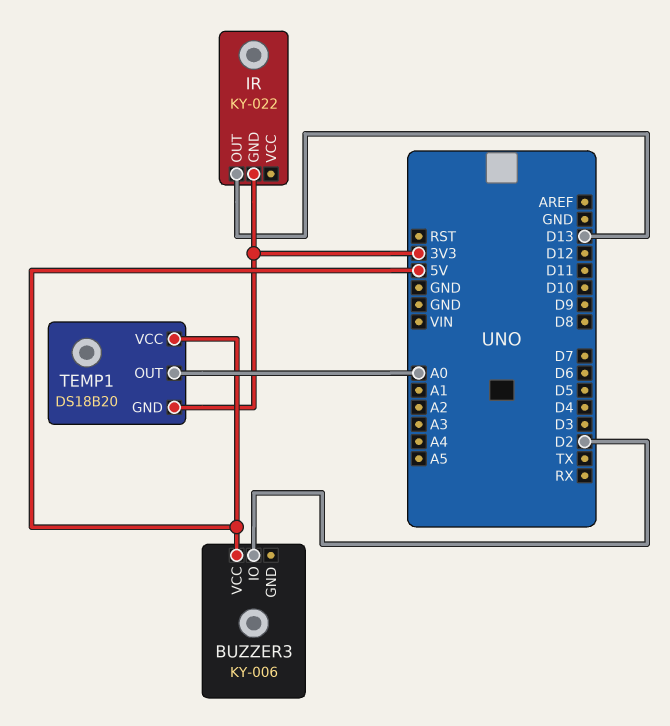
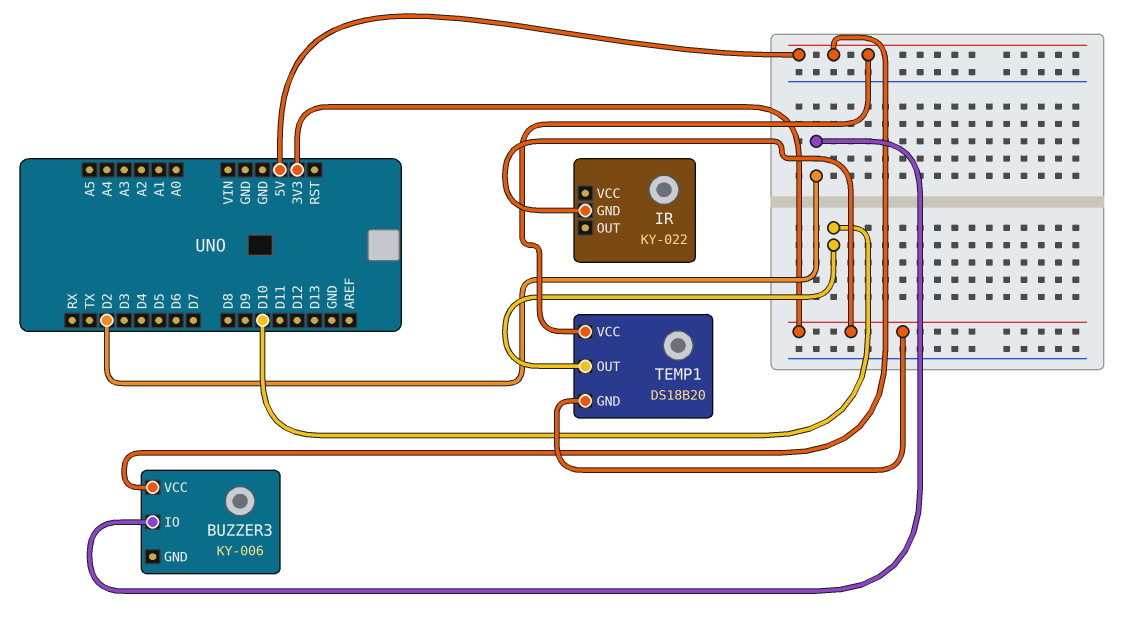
IR pin OUT: D13 -> none
TEMP1 pin OUT: A0 -> D10

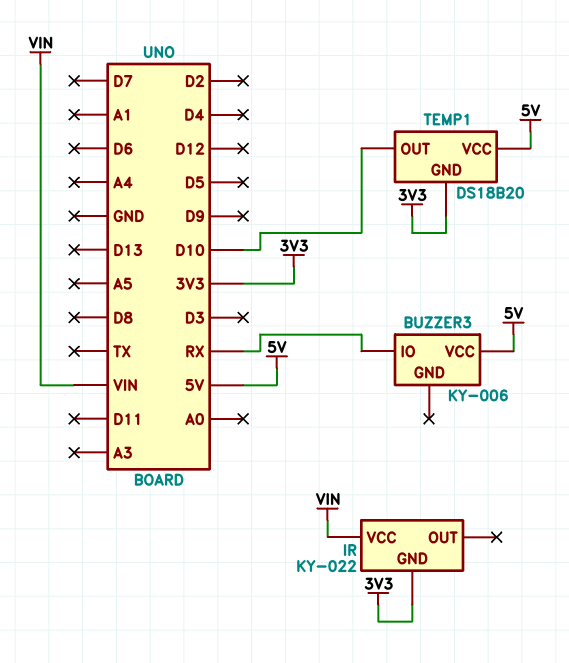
BUZZER3 pin IO: D2 -> RX
IR pin VCC: none -> VIN

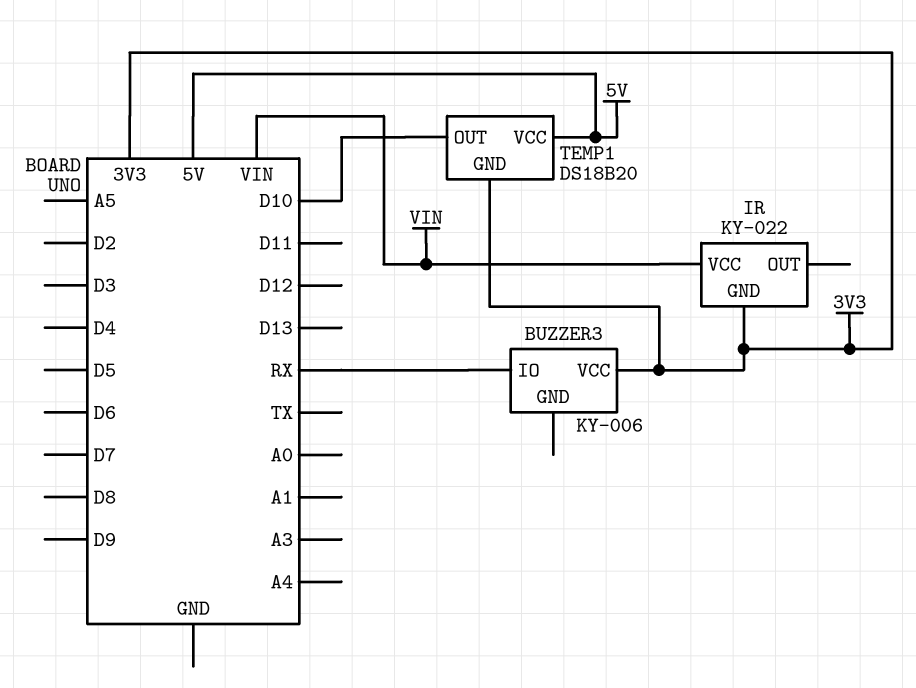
BUZZER3 pin VCC: 5V -> 3V3

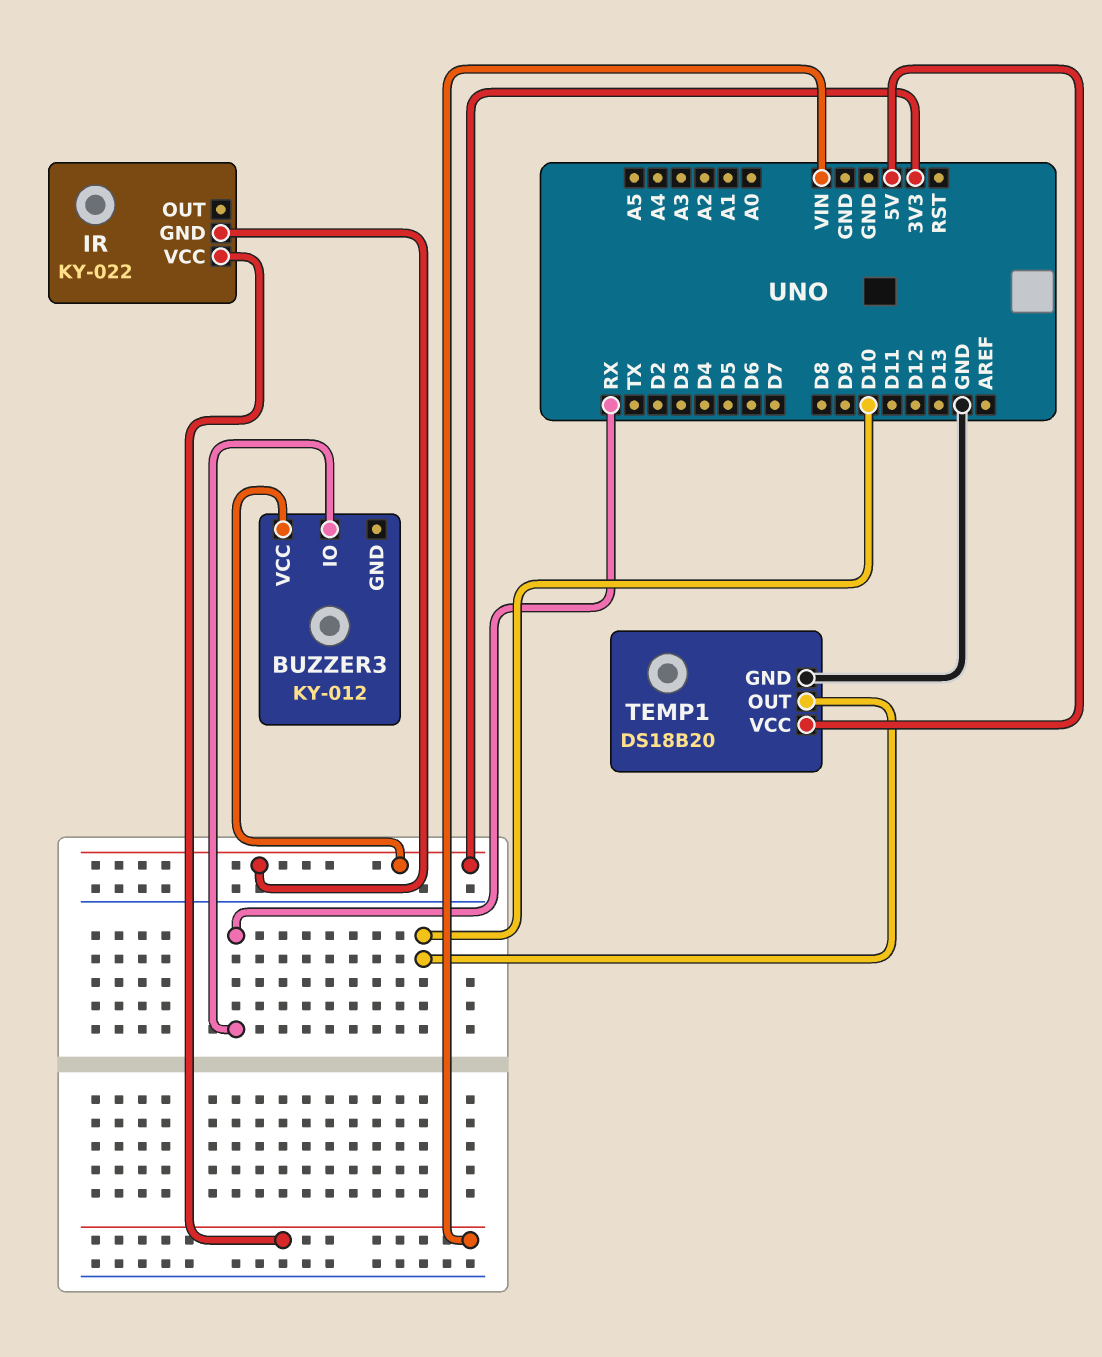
BUZZER3: KY-006 -> KY-012
TEMP1 pin GND: 3V3 -> GND

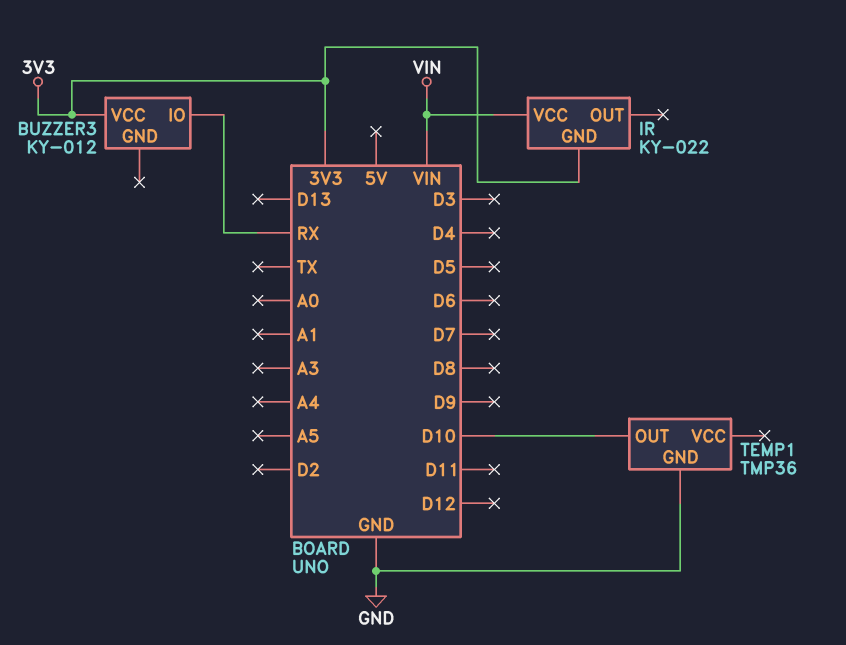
TEMP1: DS18B20 -> TMP36
TEMP1 pin VCC: 5V -> none

